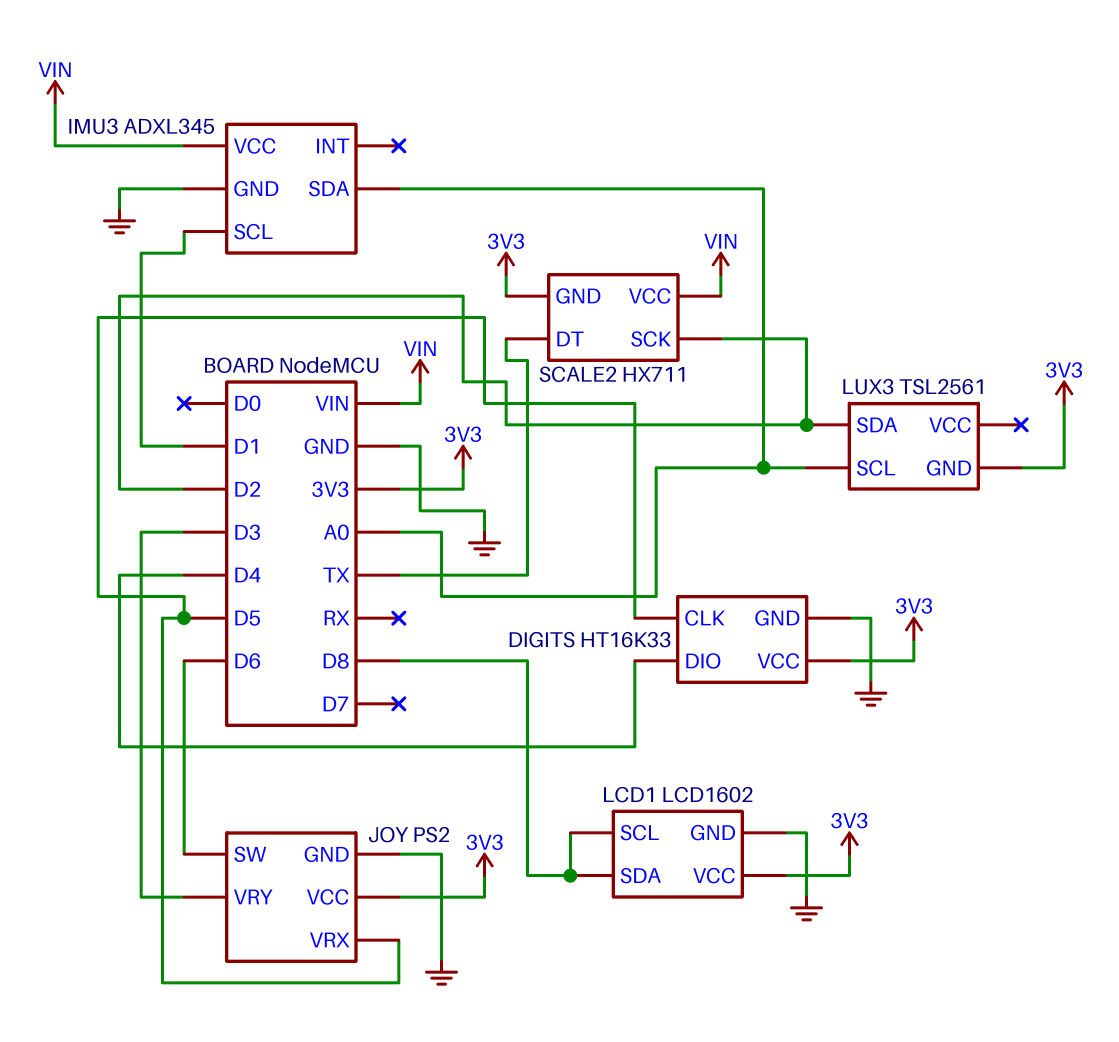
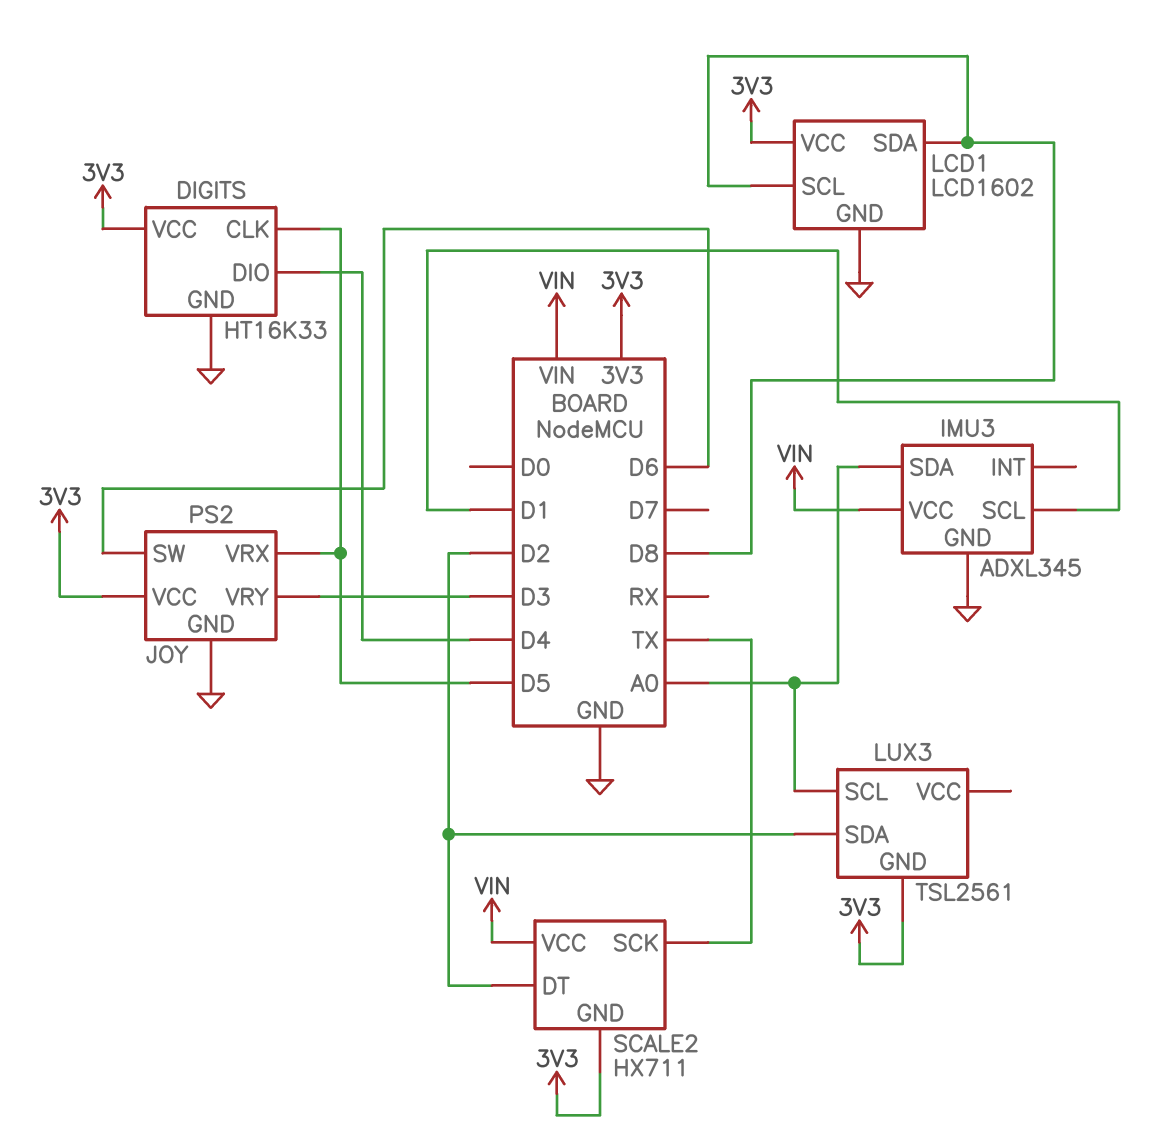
SCALE2 pin DT: TX -> D2
SCALE2 pin SCK: D2 -> TX

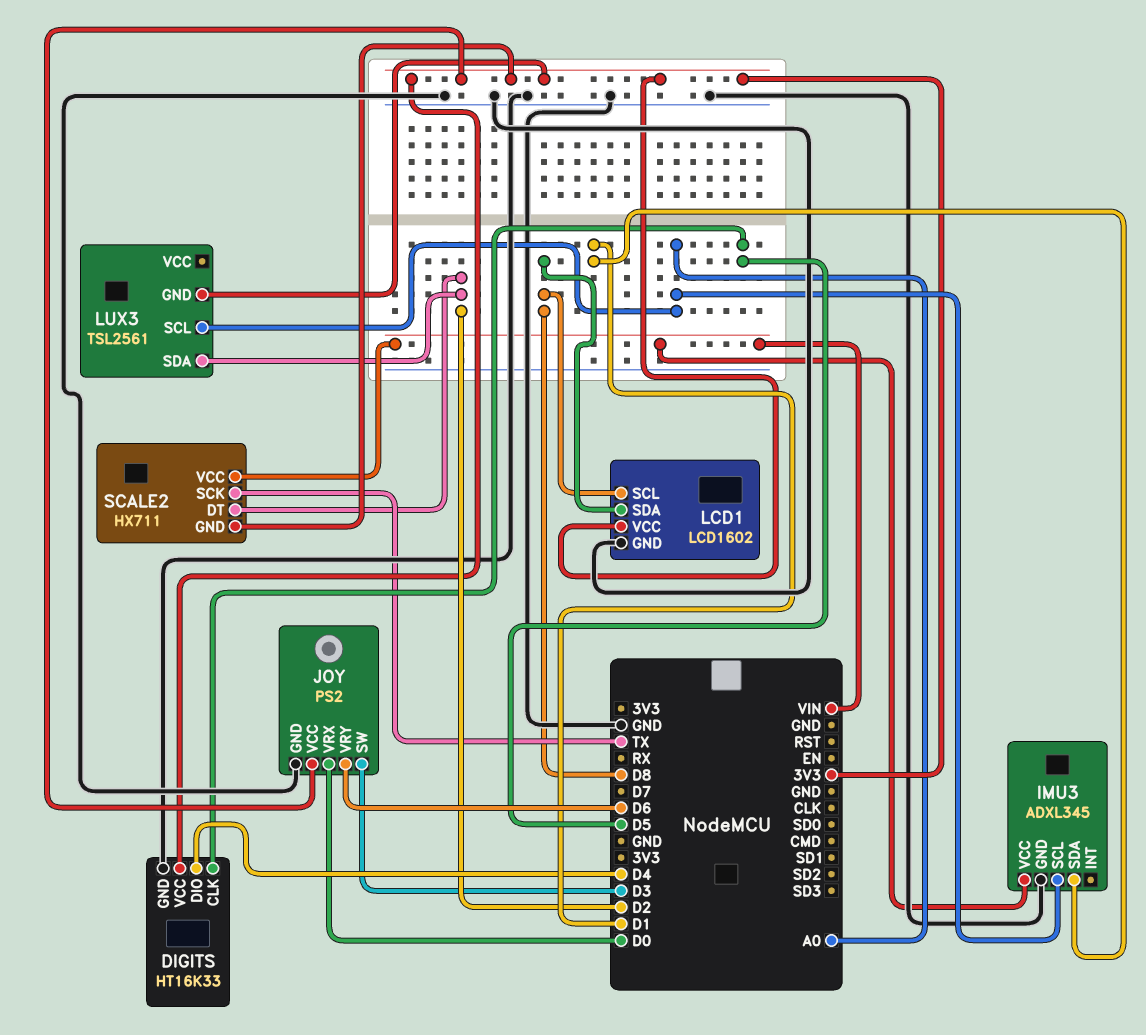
IMU3 pin SCL: D1 -> A0
IMU3 pin SDA: A0 -> D1
JOY pin SW: D6 -> D3
JOY pin VRX: D5 -> D0
JOY pin VRY: D3 -> D6

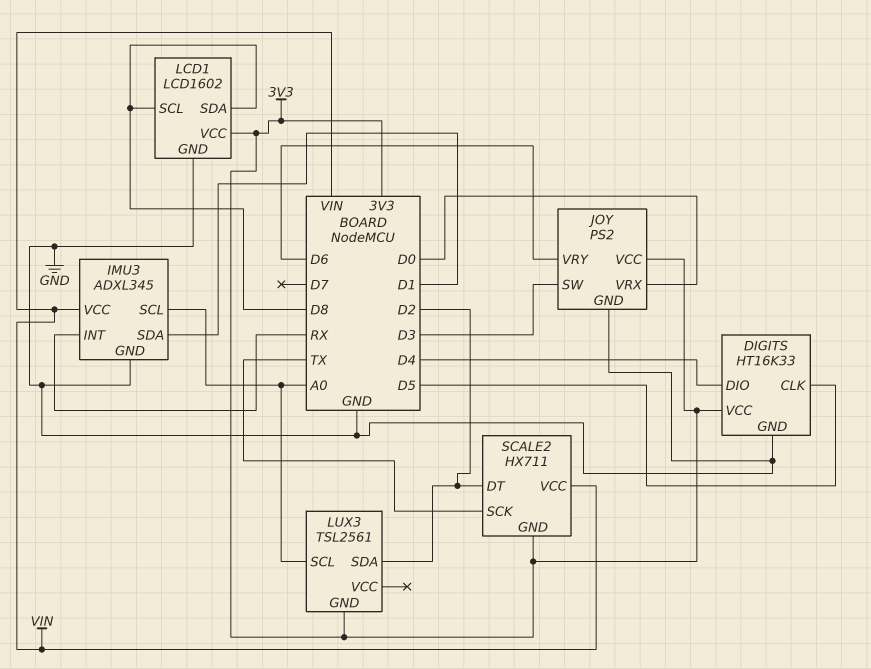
IMU3 pin INT: none -> RX

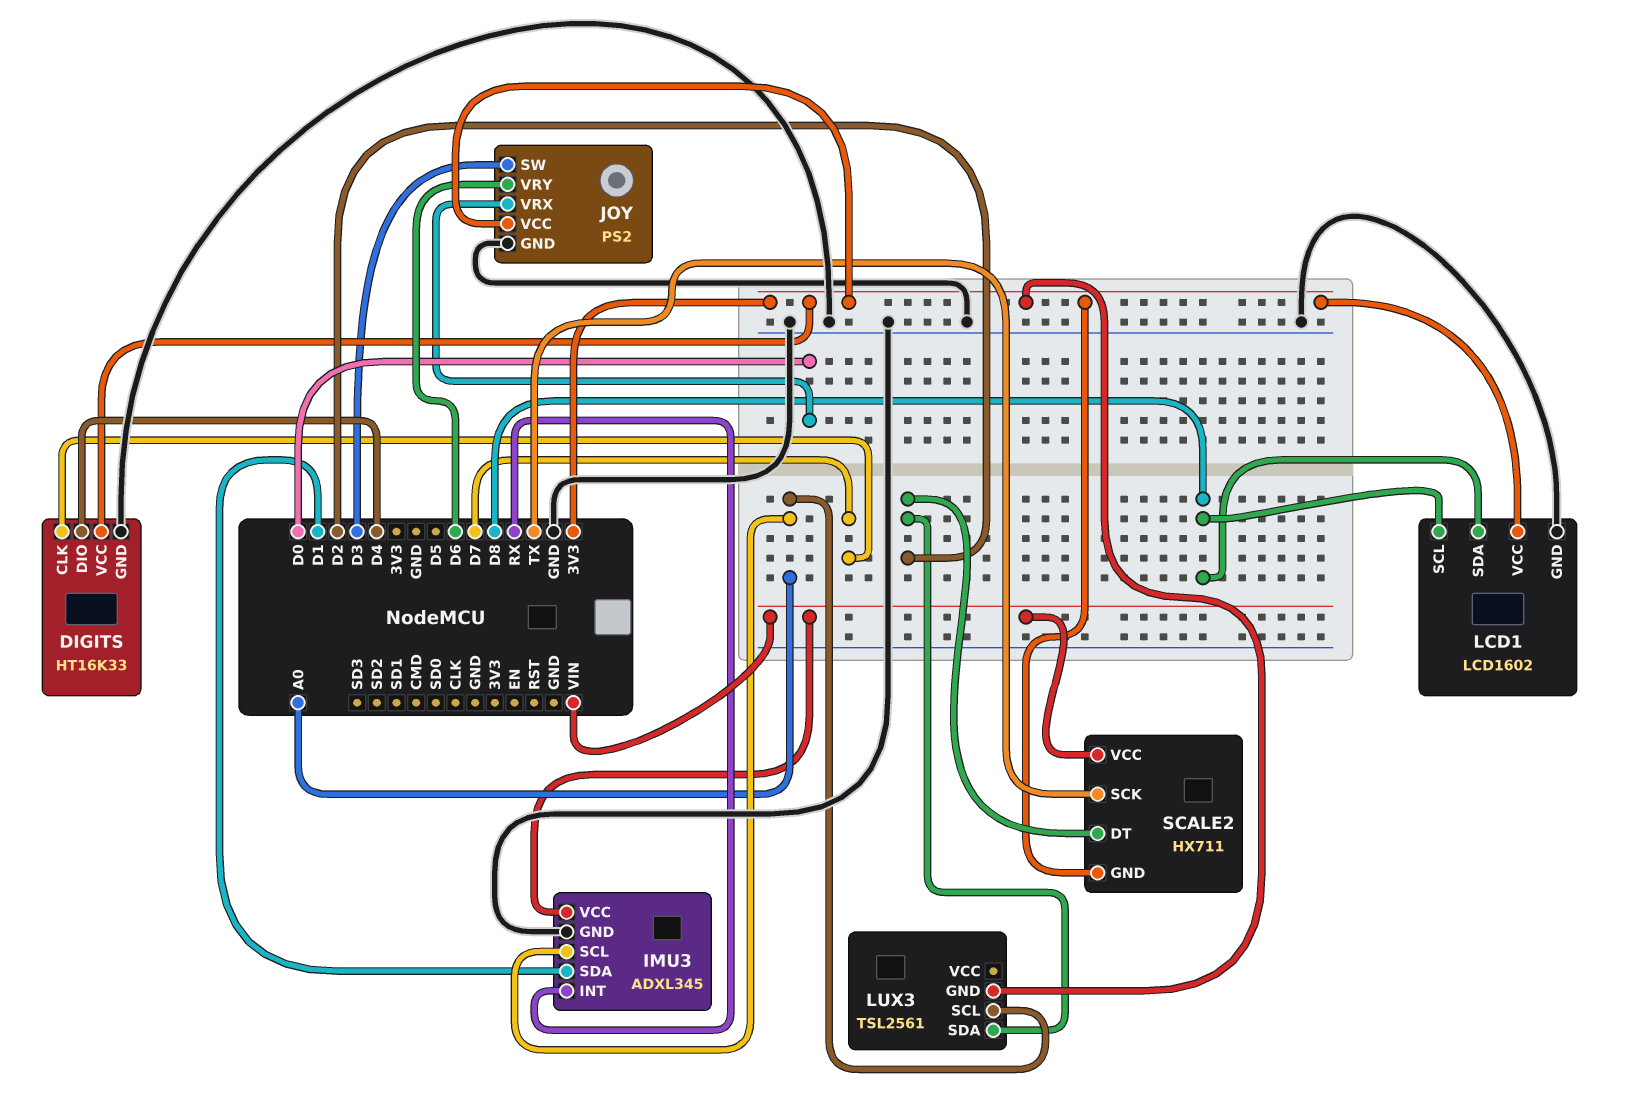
DIGITS pin CLK: D5 -> D7

